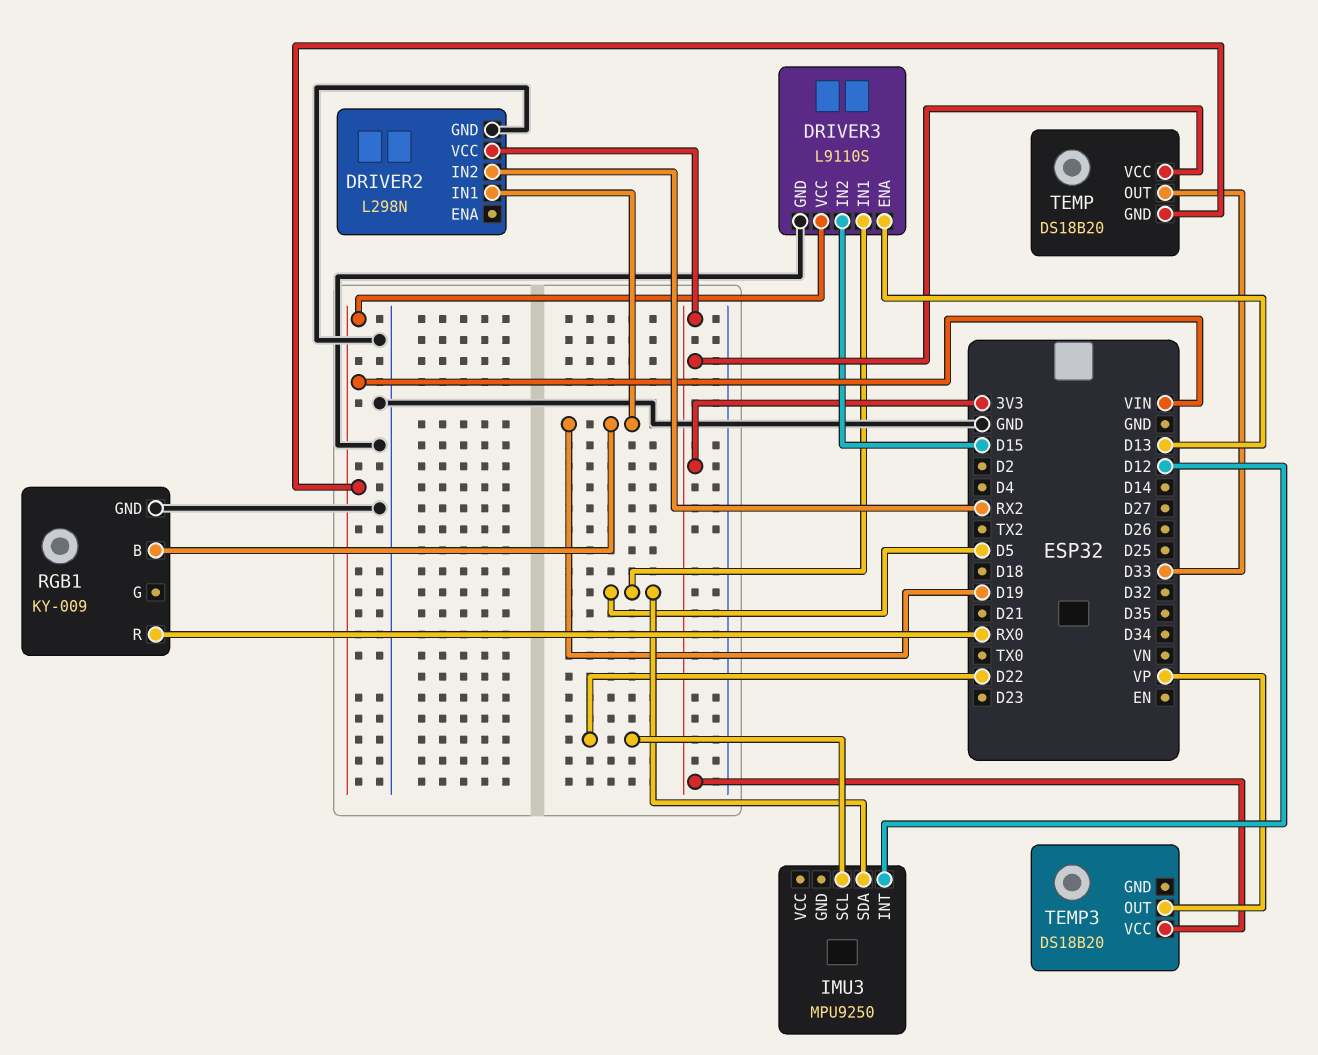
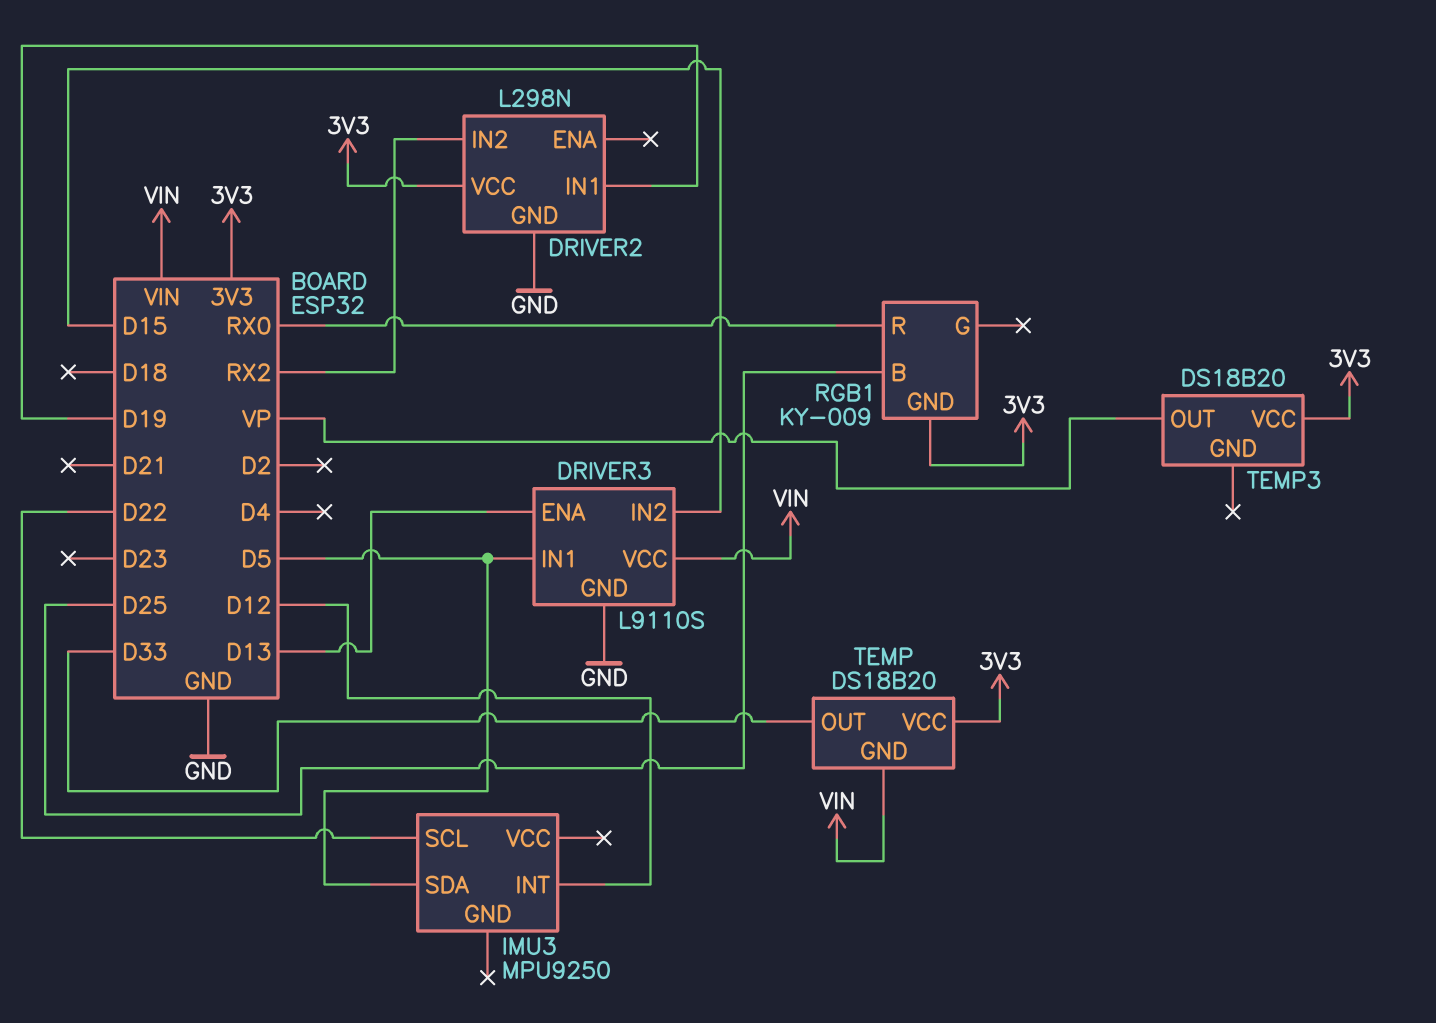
RGB1 pin B: D19 -> D25
RGB1 pin GND: GND -> 3V3

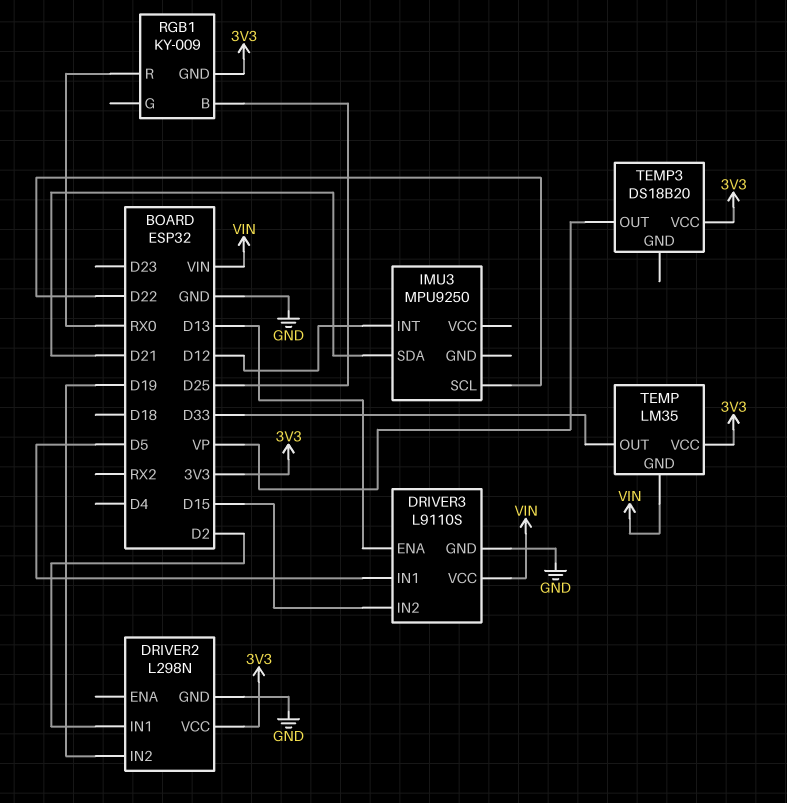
DRIVER2 pin IN1: D19 -> D2
DRIVER2 pin IN2: RX2 -> D19
IMU3 pin SDA: D5 -> D21
TEMP: DS18B20 -> LM35

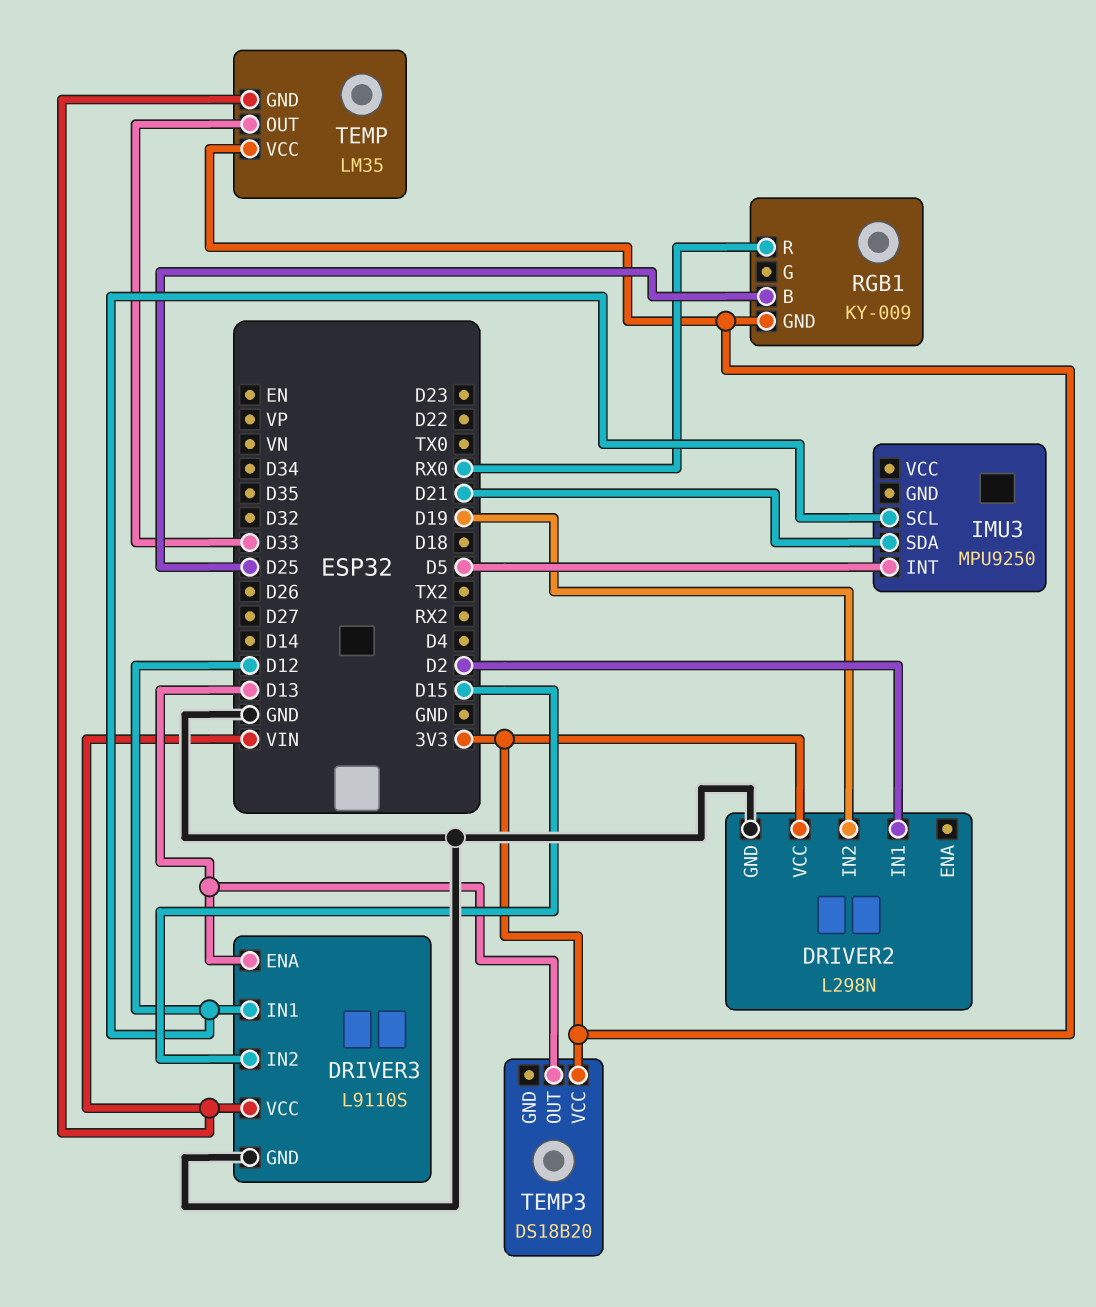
DRIVER3 pin IN1: D5 -> D12
IMU3 pin INT: D12 -> D5
IMU3 pin SCL: D22 -> D12
TEMP3 pin OUT: VP -> D13

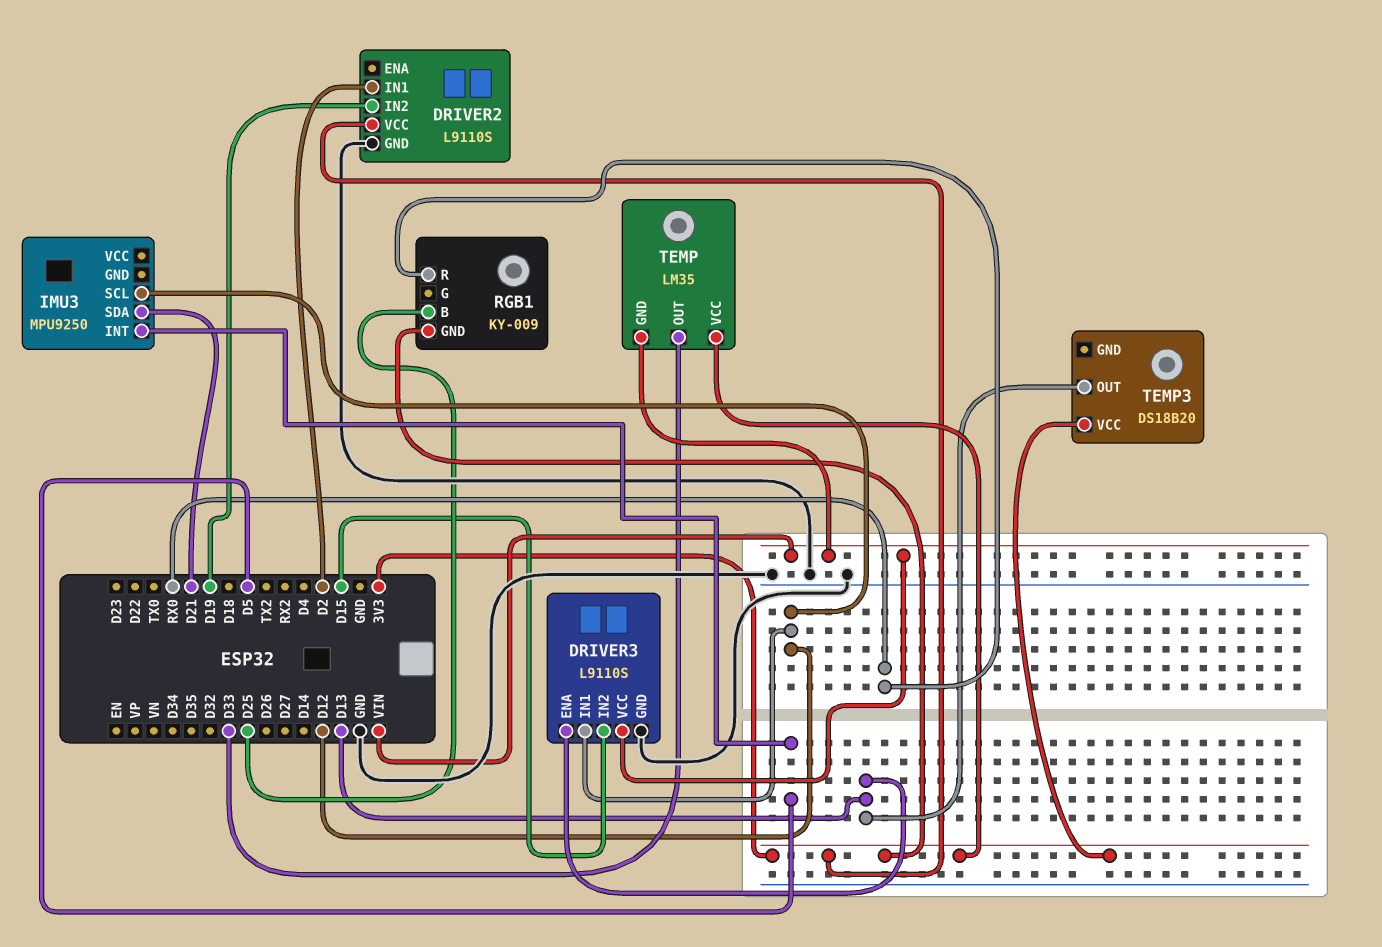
DRIVER2: L298N -> L9110S

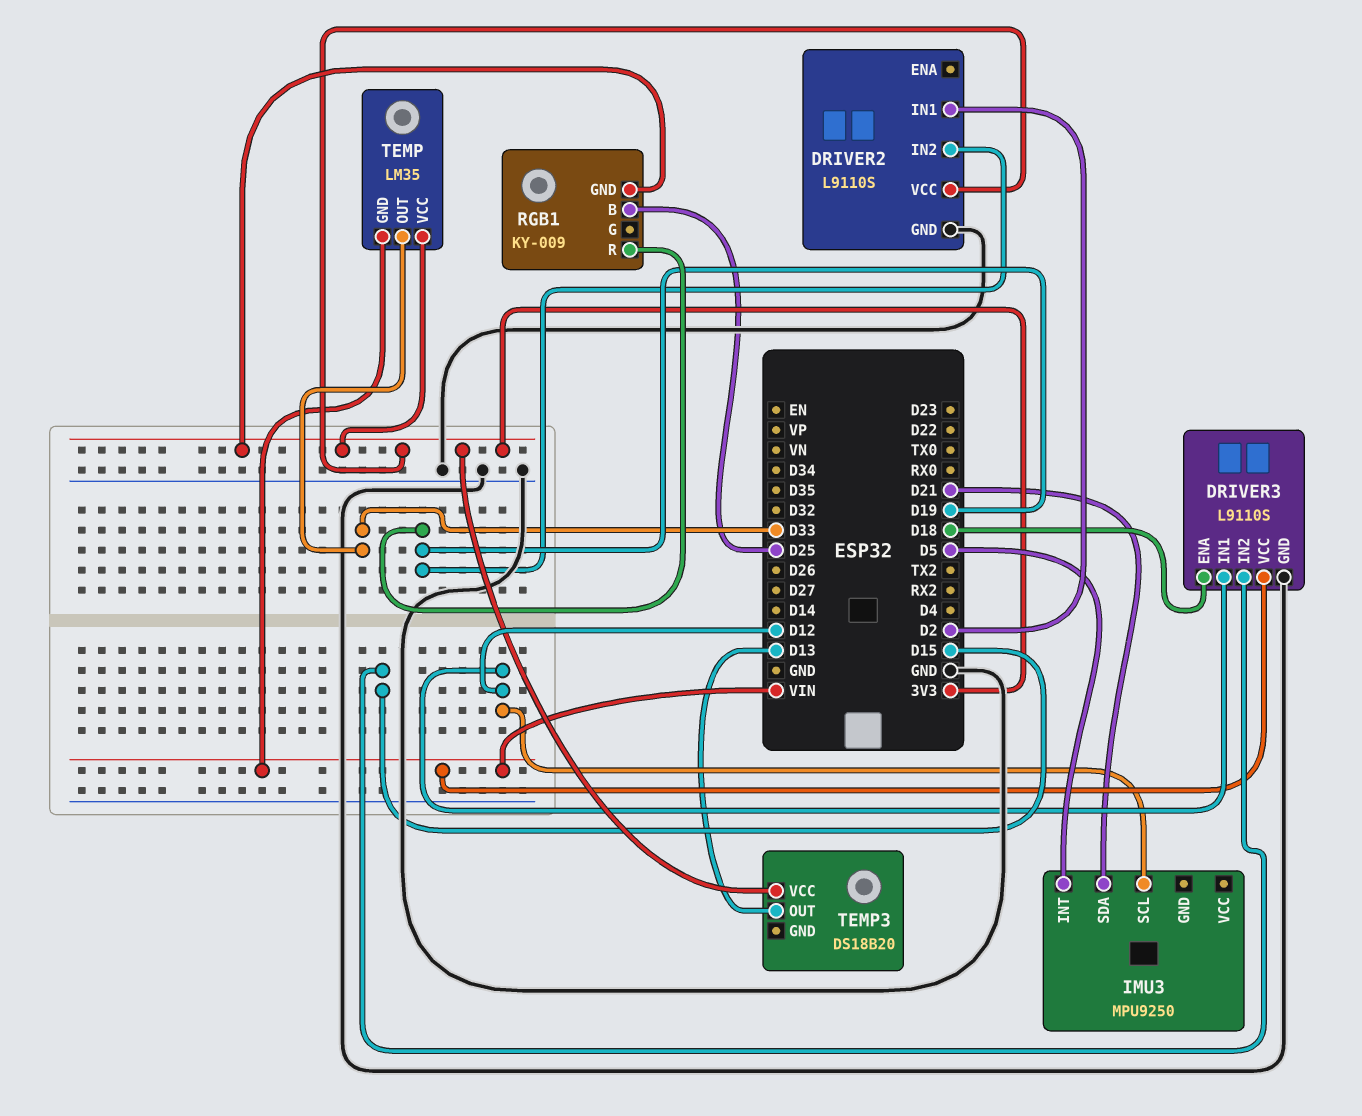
DRIVER3 pin ENA: D13 -> D18
RGB1 pin R: RX0 -> D19

